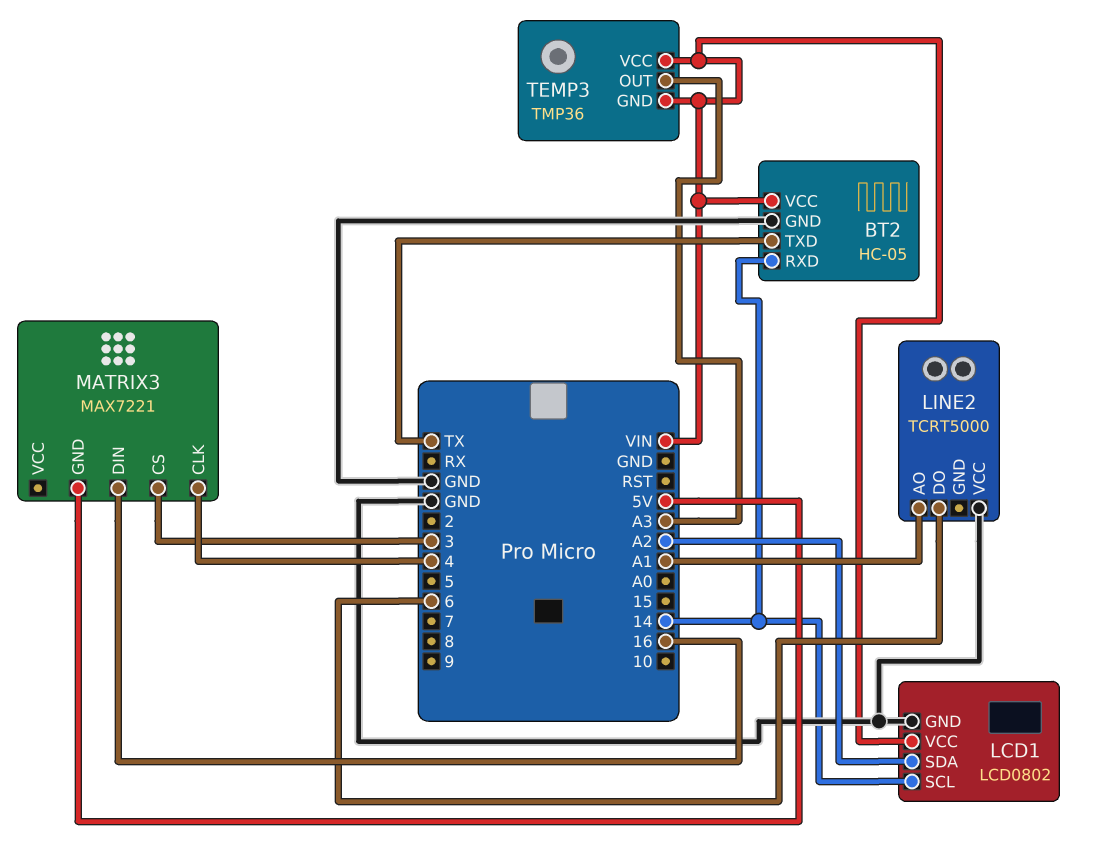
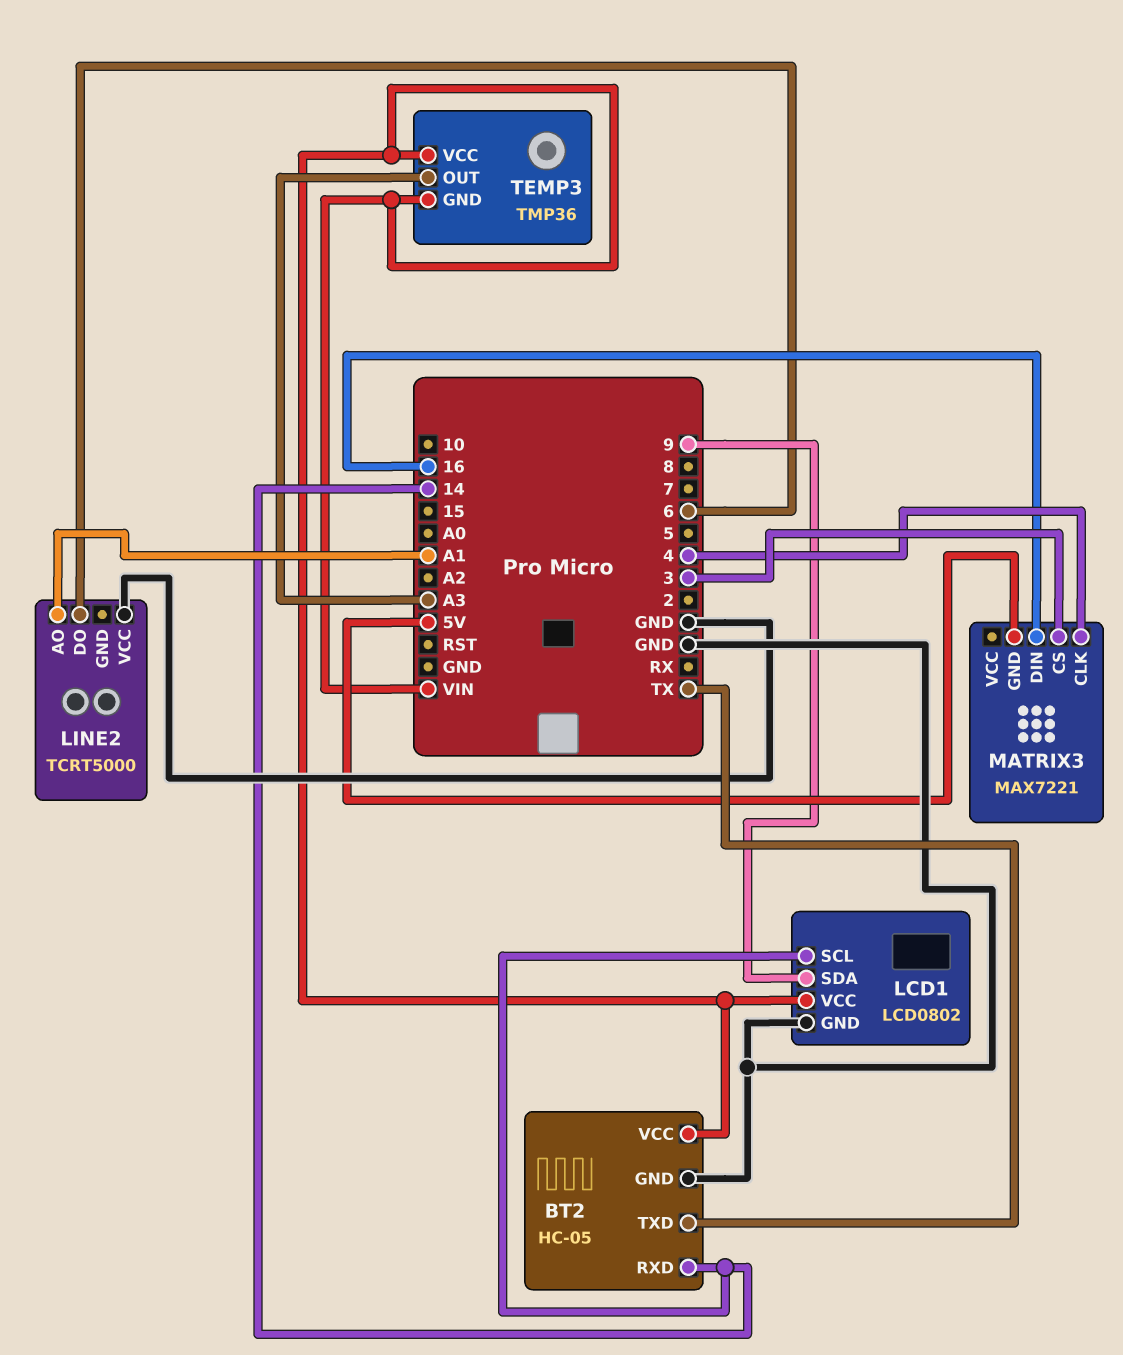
LCD1 pin SDA: A2 -> 9

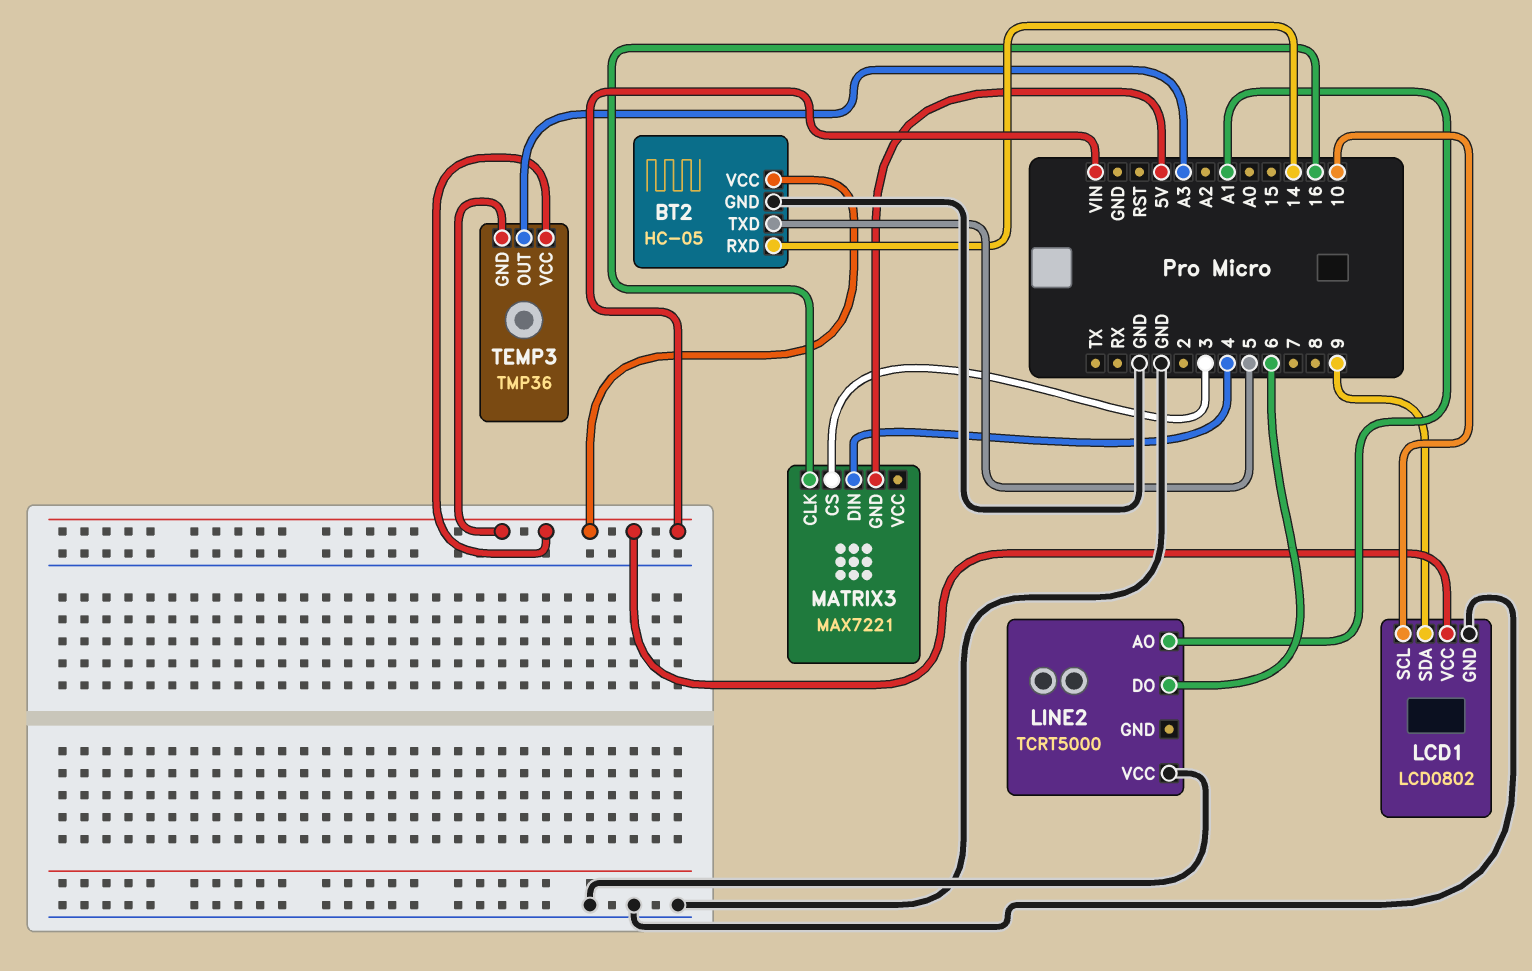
BT2 pin TXD: TX -> 5
LCD1 pin SCL: 14 -> 10
MATRIX3 pin CLK: 4 -> 16
MATRIX3 pin DIN: 16 -> 4

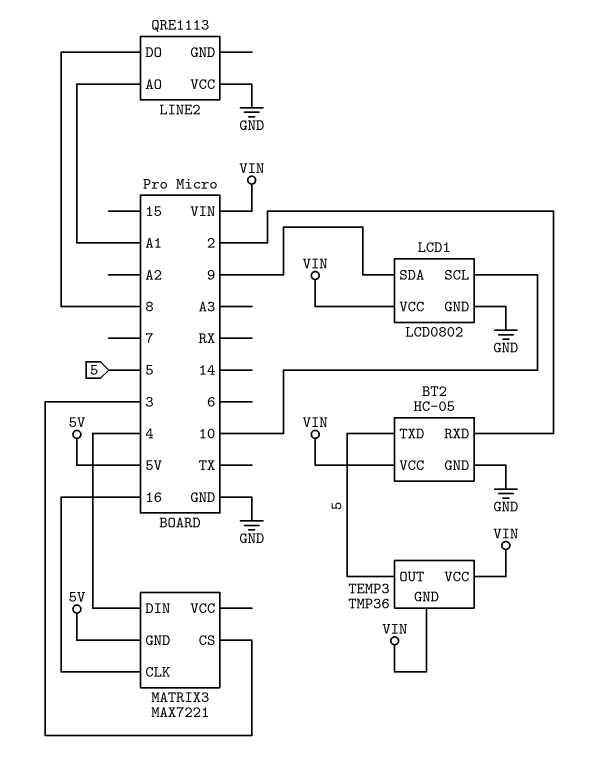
BT2 pin RXD: 14 -> 2
LINE2: TCRT5000 -> QRE1113
LINE2 pin DO: 6 -> 8
TEMP3 pin OUT: A3 -> 5

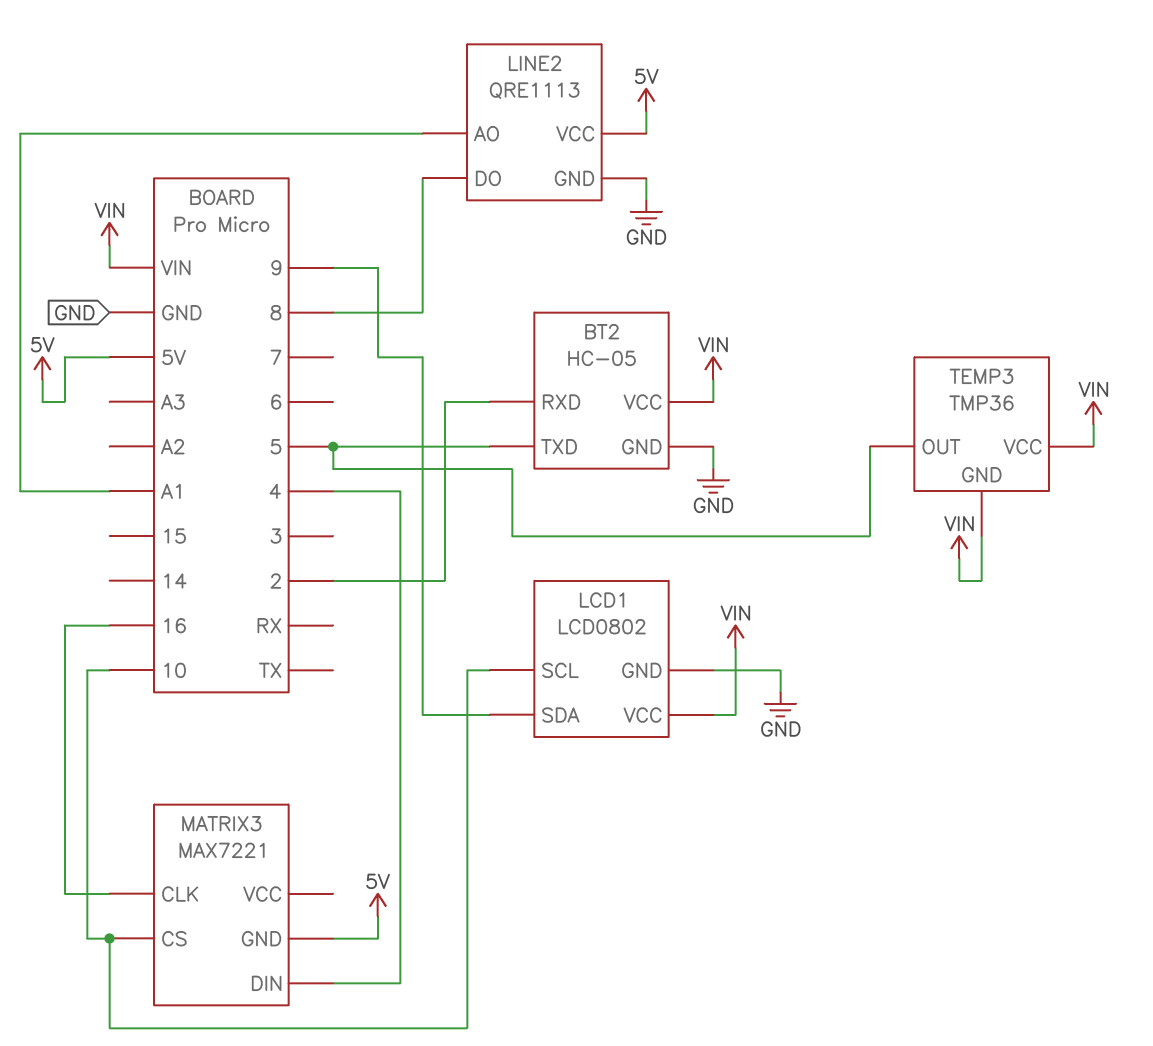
LINE2 pin GND: none -> GND
LINE2 pin VCC: GND -> 5V
MATRIX3 pin CS: 3 -> 10

